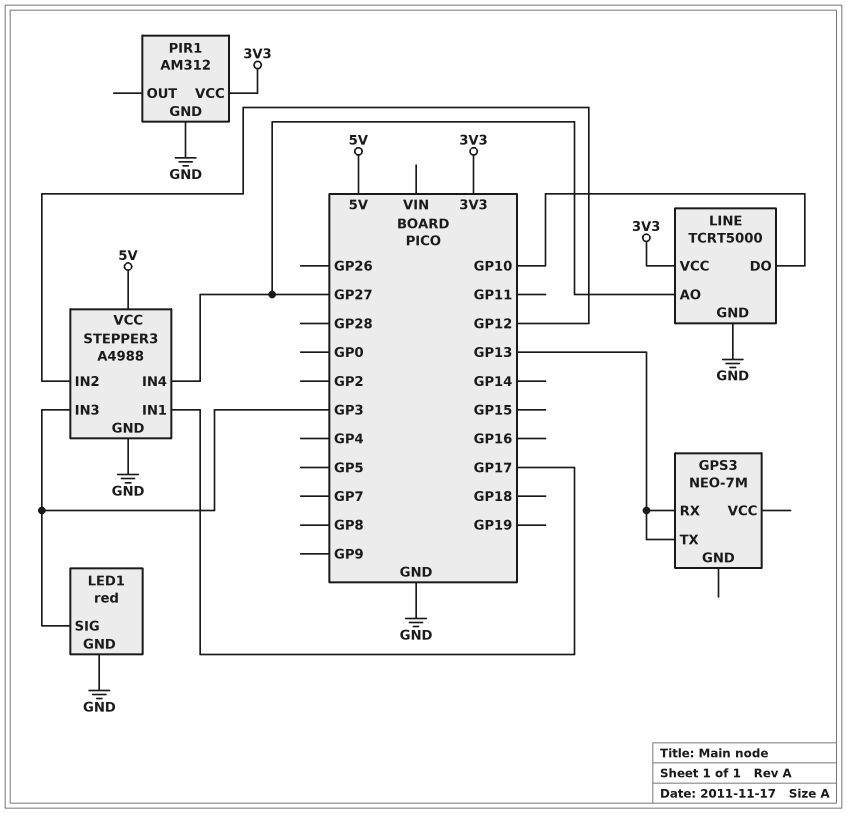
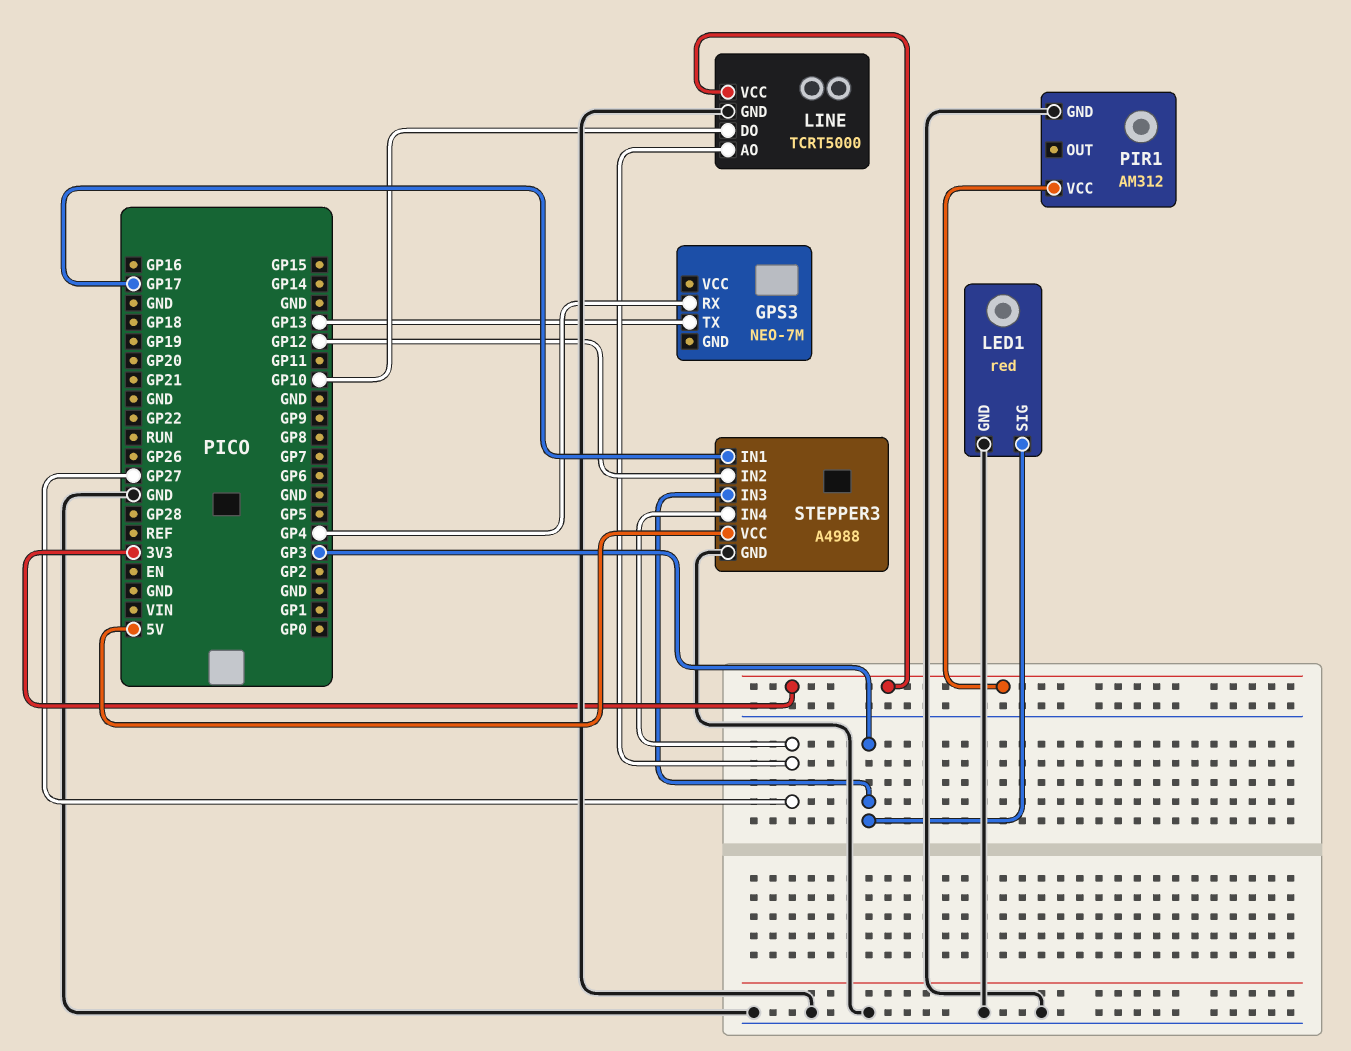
GPS3 pin RX: GP13 -> GP4

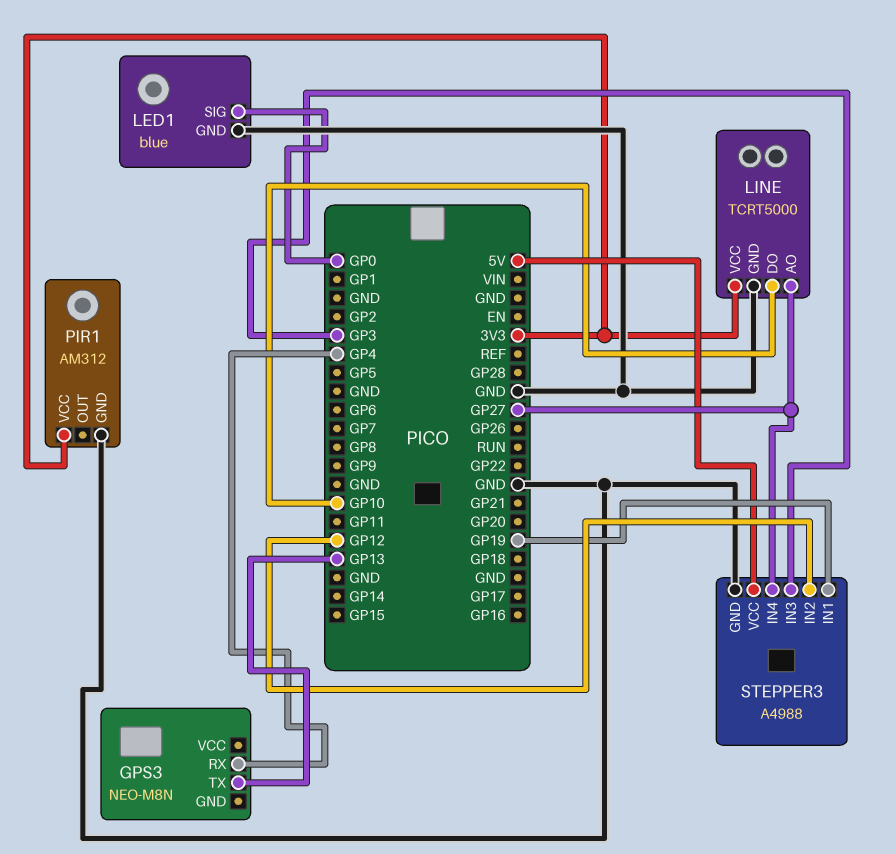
GPS3: NEO-7M -> NEO-M8N
LED1: red -> blue
LED1 pin SIG: GP3 -> GP0
STEPPER3 pin IN1: GP17 -> GP19

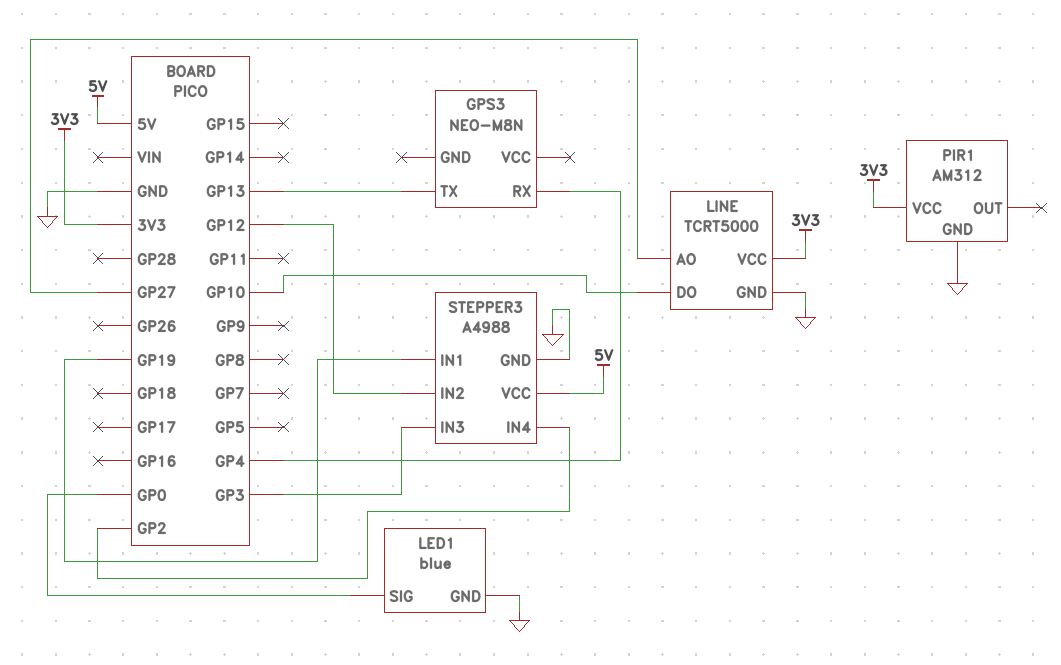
STEPPER3 pin IN4: GP27 -> GP2

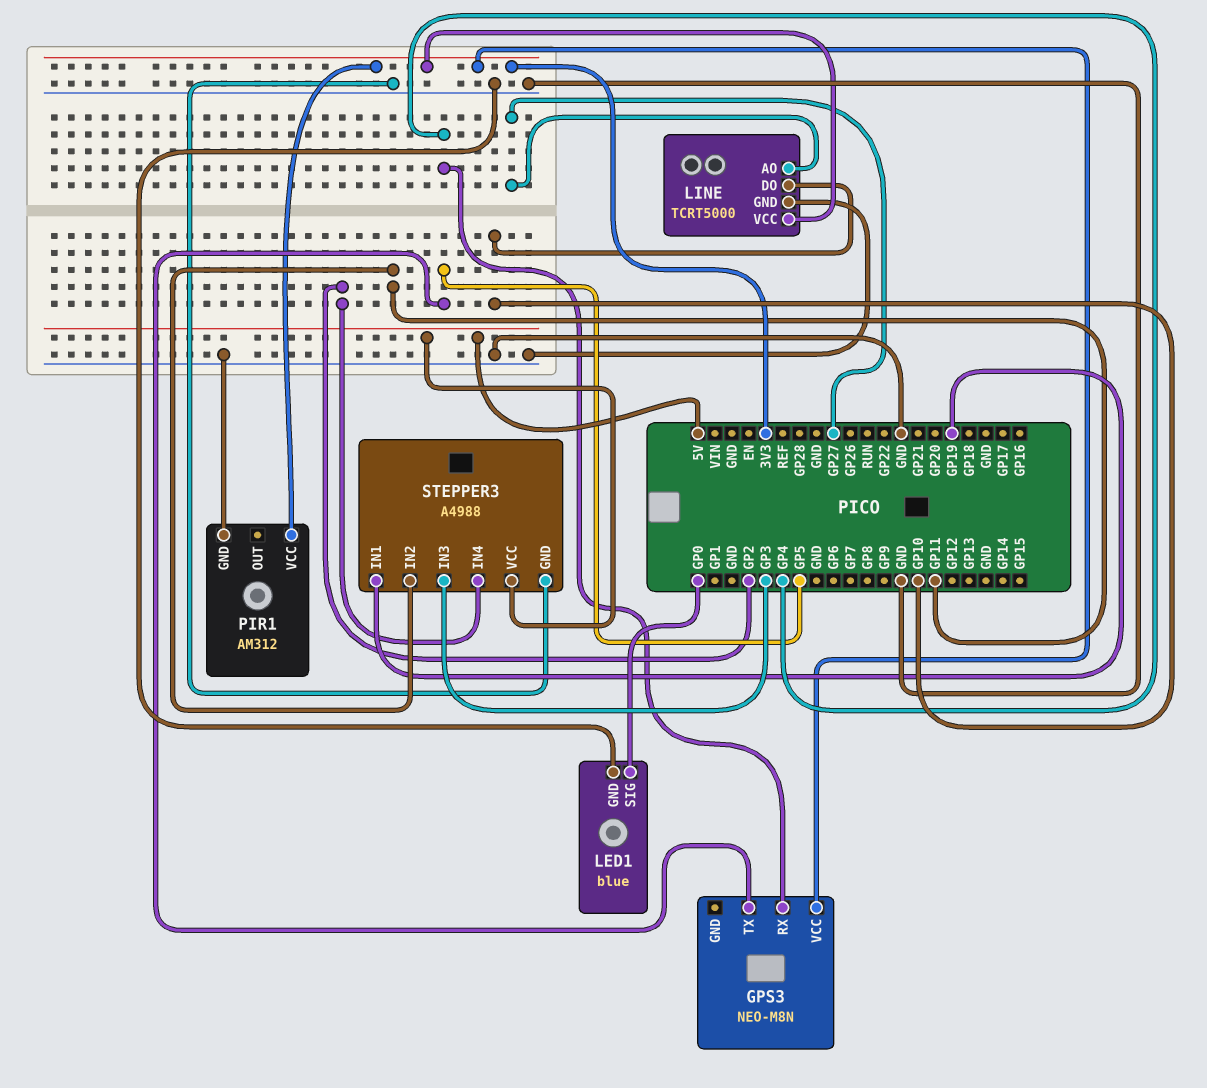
GPS3 pin TX: GP13 -> GP5
GPS3 pin VCC: none -> 3V3
STEPPER3 pin IN2: GP12 -> GP11

